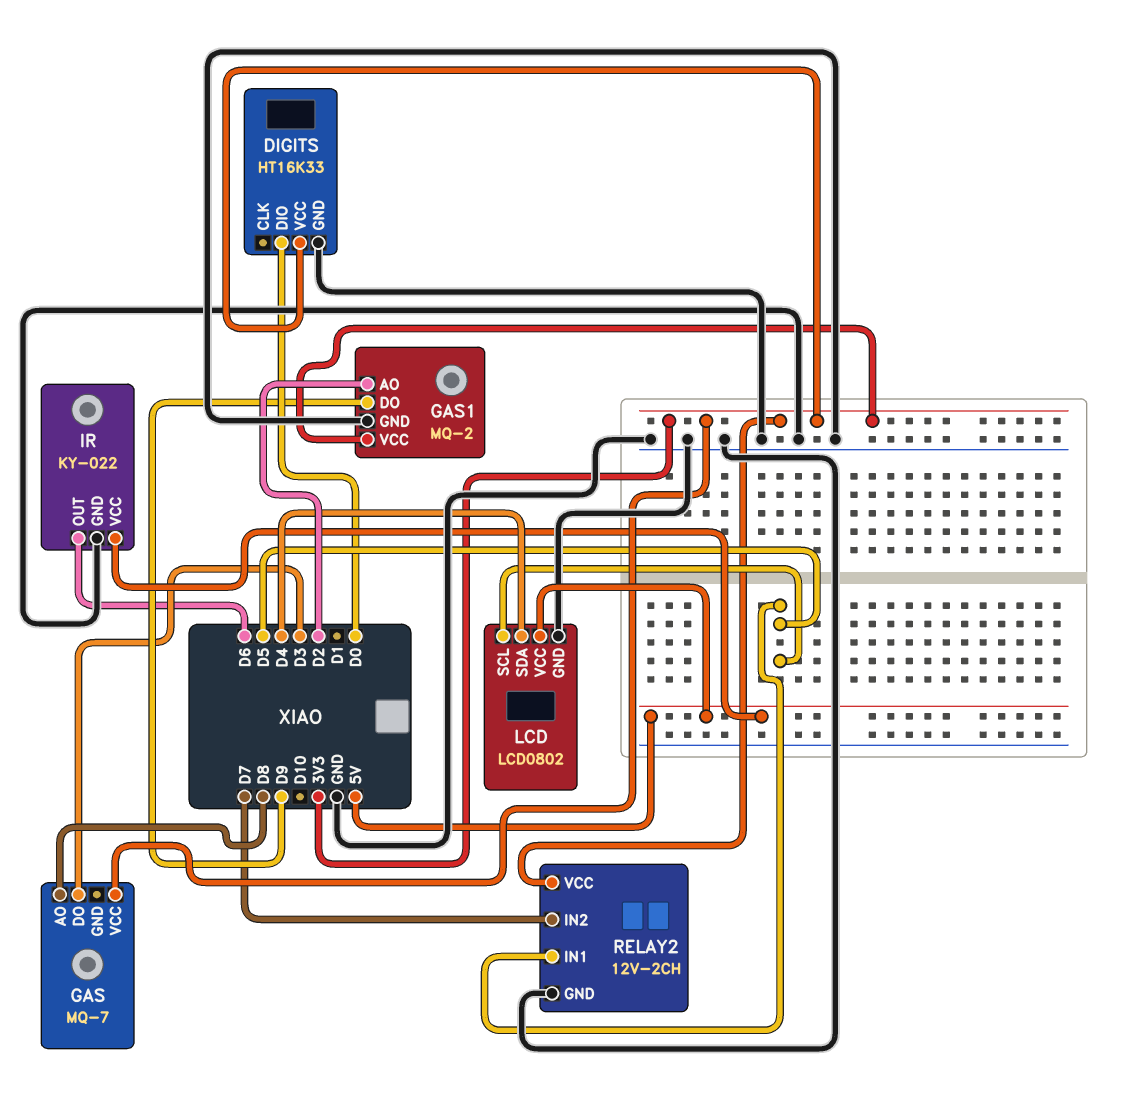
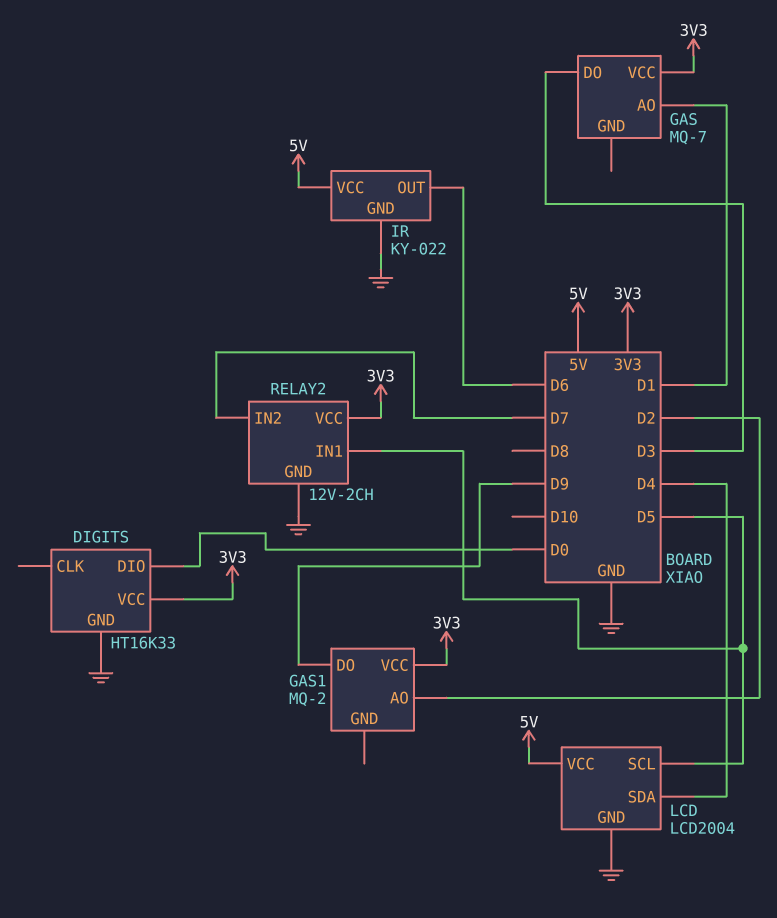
GAS pin AO: D8 -> D1
GAS1 pin GND: GND -> none
LCD: LCD0802 -> LCD2004

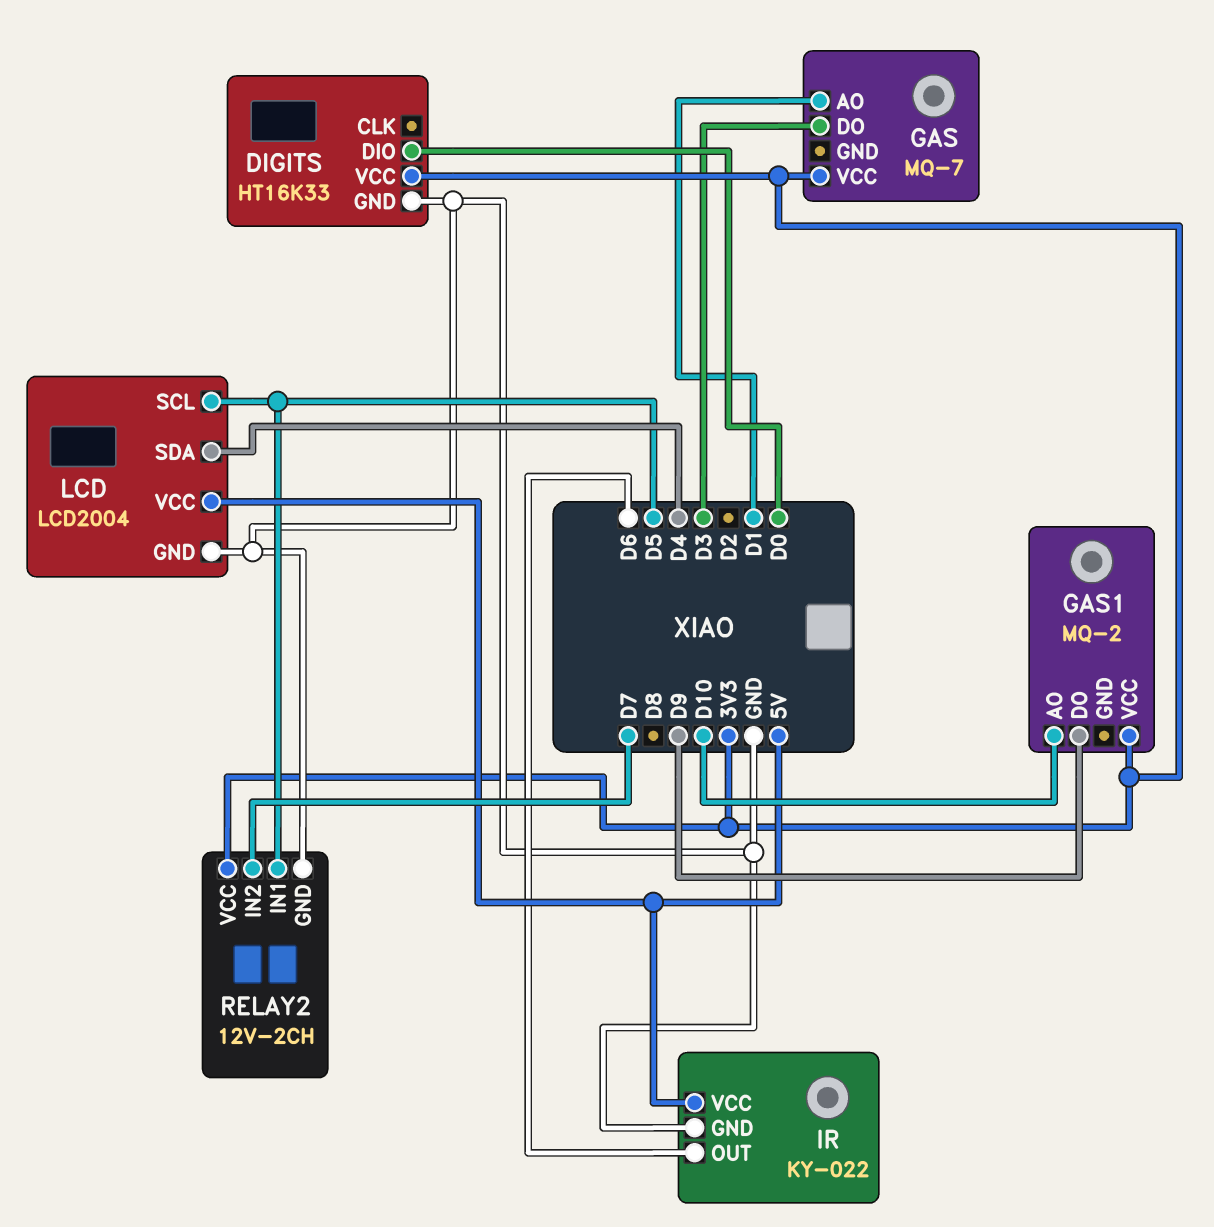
GAS1 pin AO: D2 -> D10

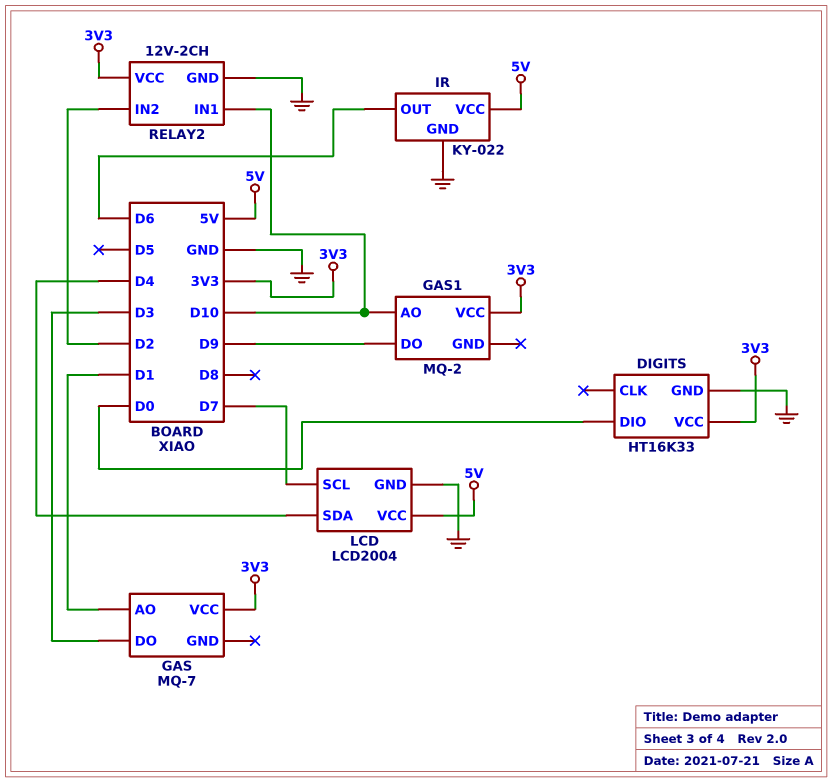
LCD pin SCL: D5 -> D7
RELAY2 pin IN1: D5 -> D10
RELAY2 pin IN2: D7 -> D2

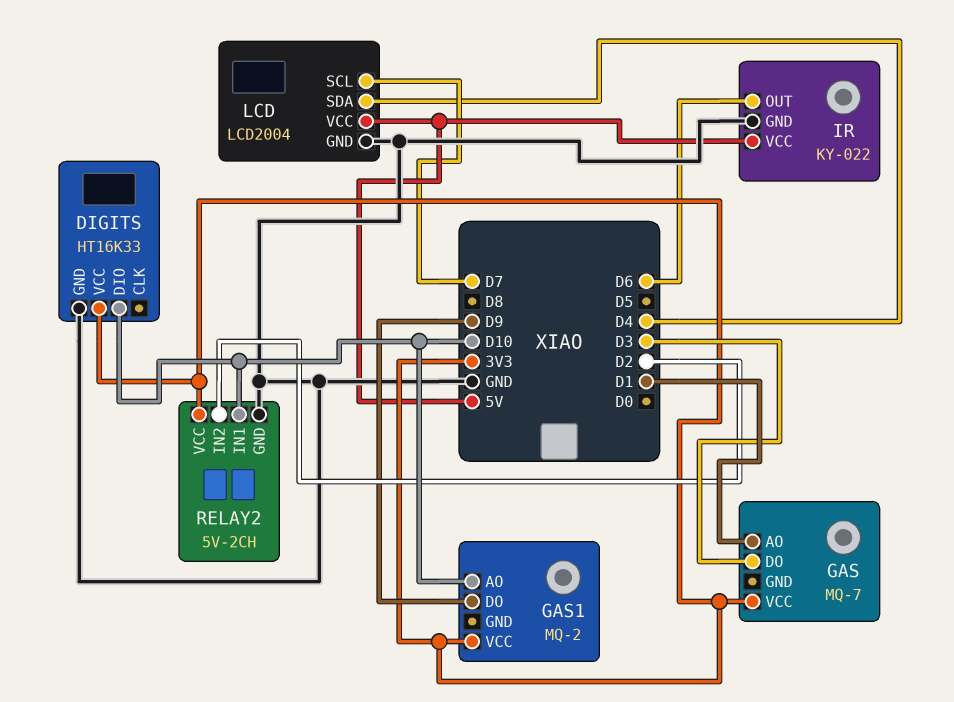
DIGITS pin DIO: D0 -> D10
RELAY2: 12V-2CH -> 5V-2CH

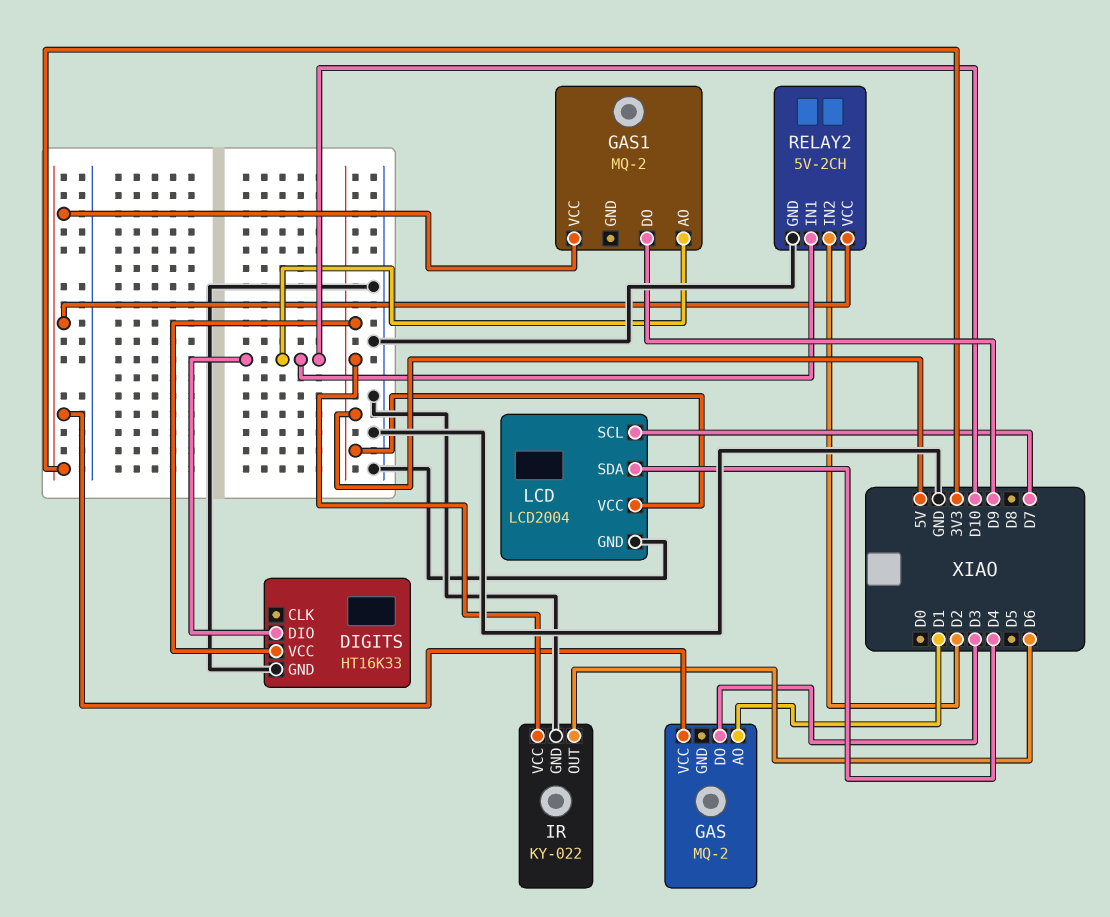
DIGITS pin VCC: 3V3 -> 5V
GAS: MQ-7 -> MQ-2

